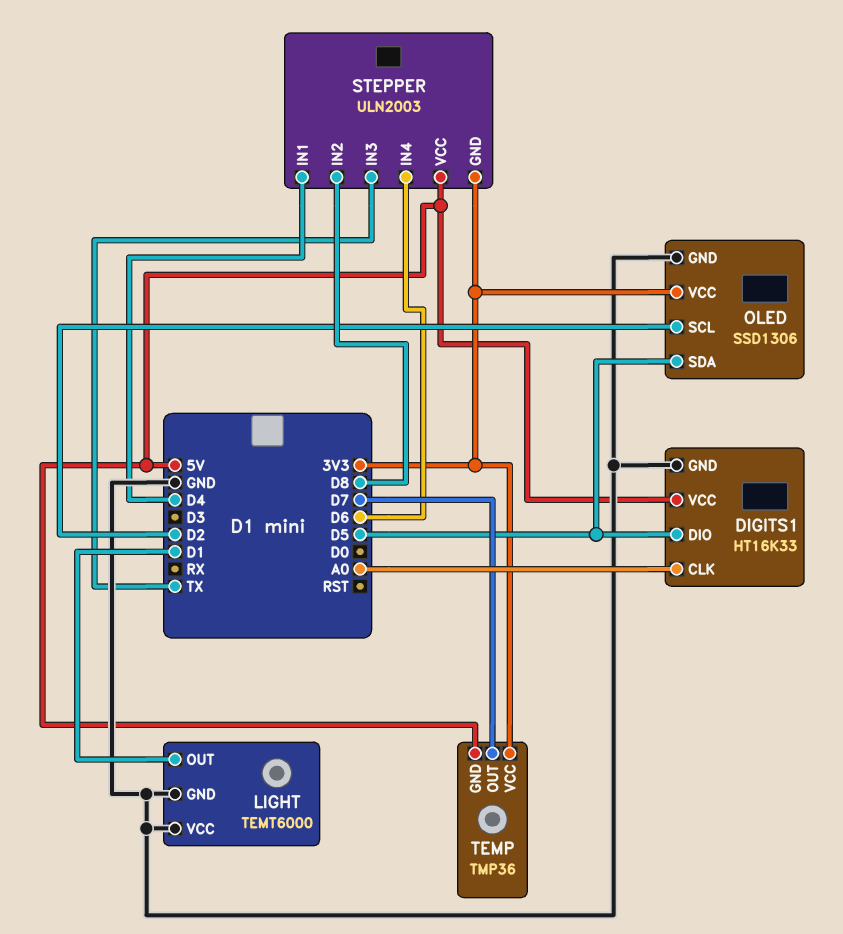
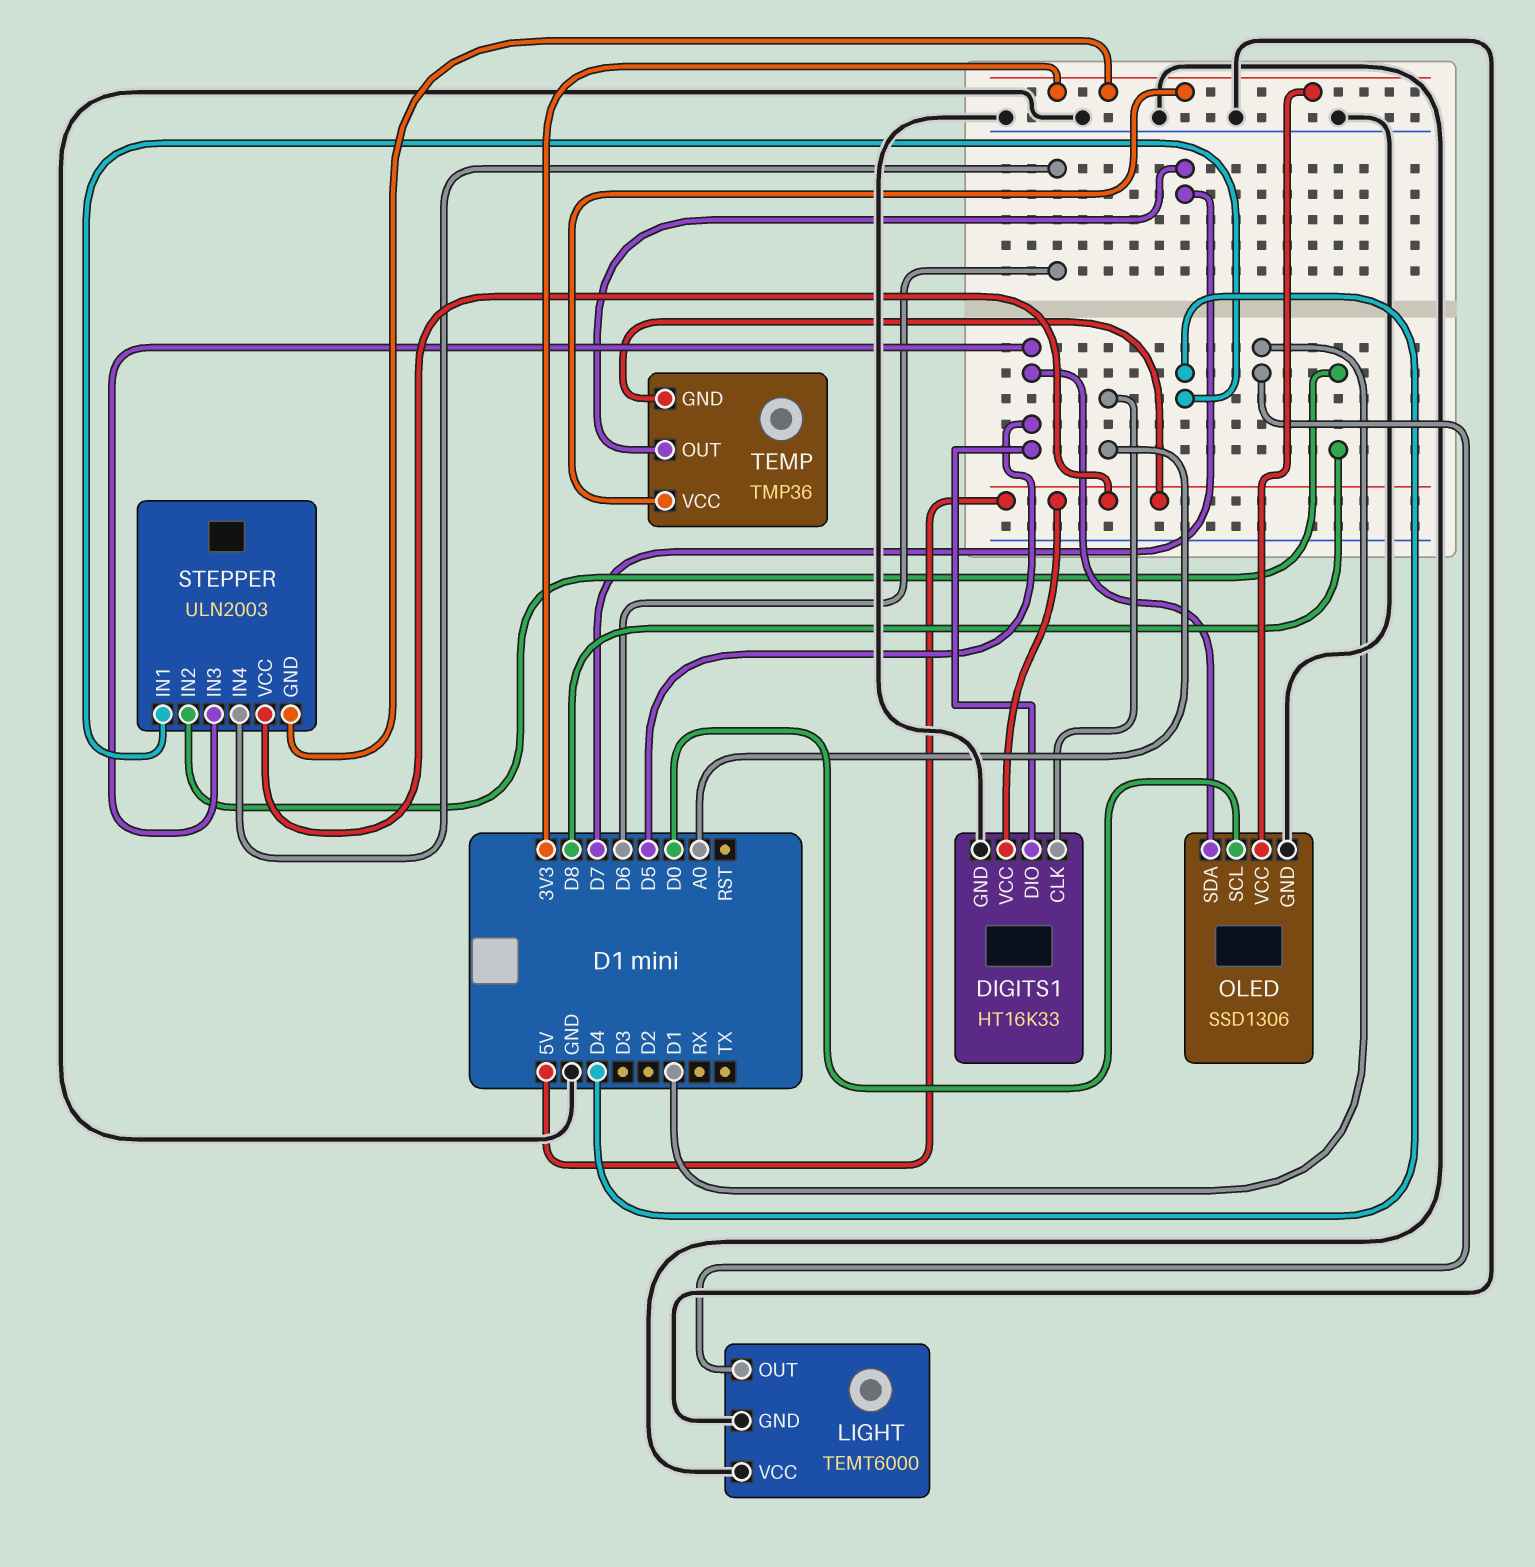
OLED pin SCL: D2 -> D0
STEPPER pin IN3: TX -> D5

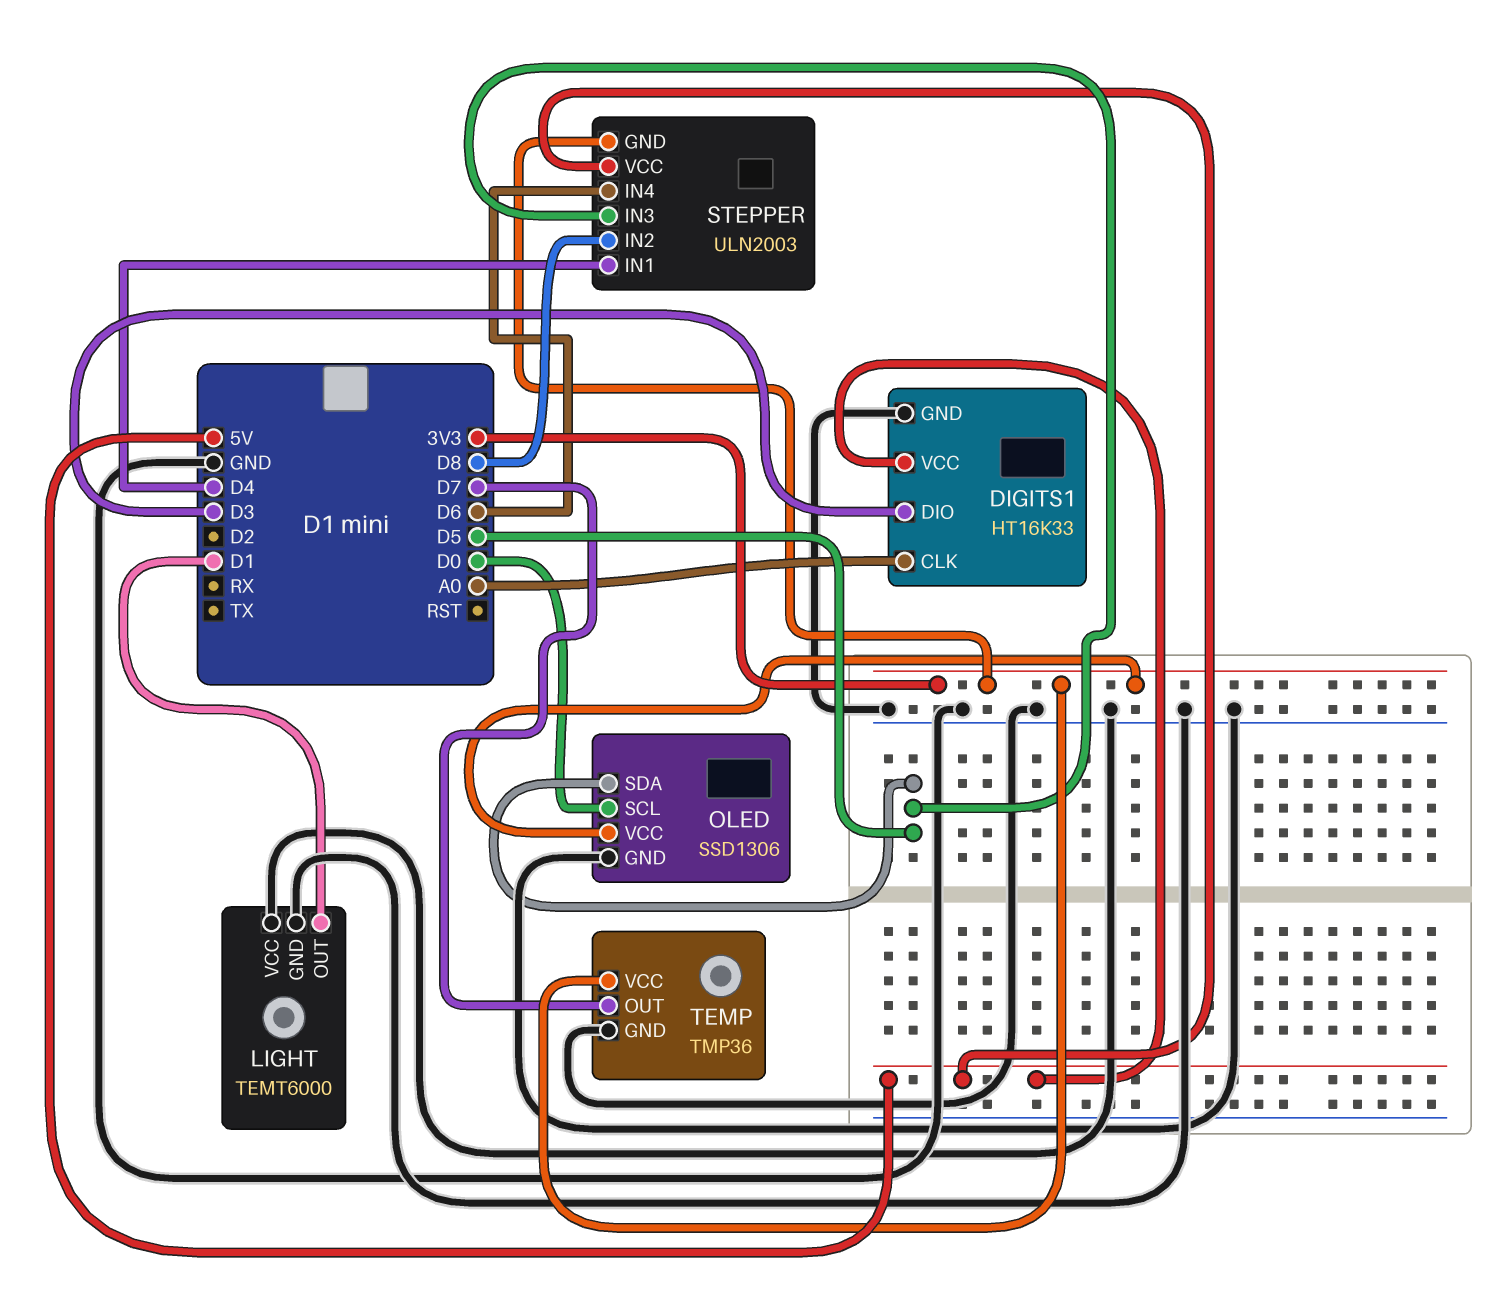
DIGITS1 pin DIO: D5 -> D3
TEMP pin GND: 5V -> GND

